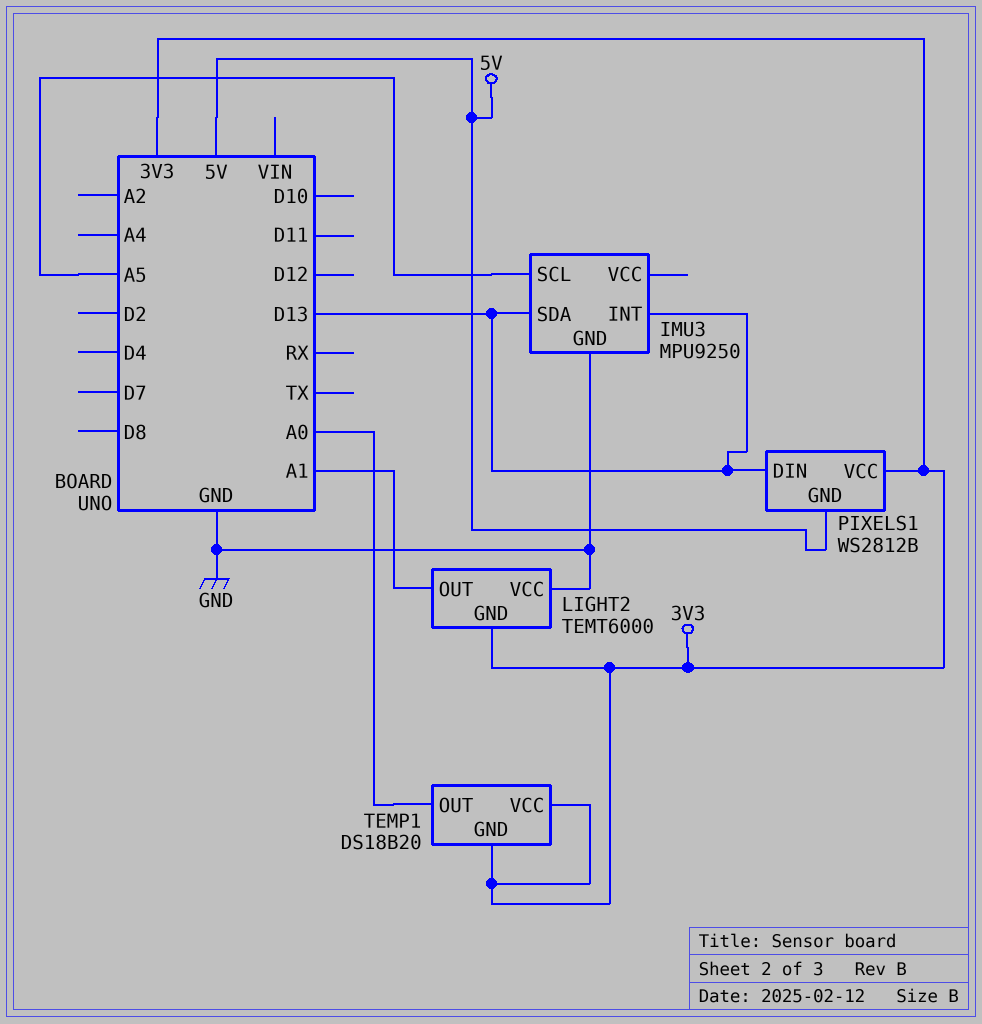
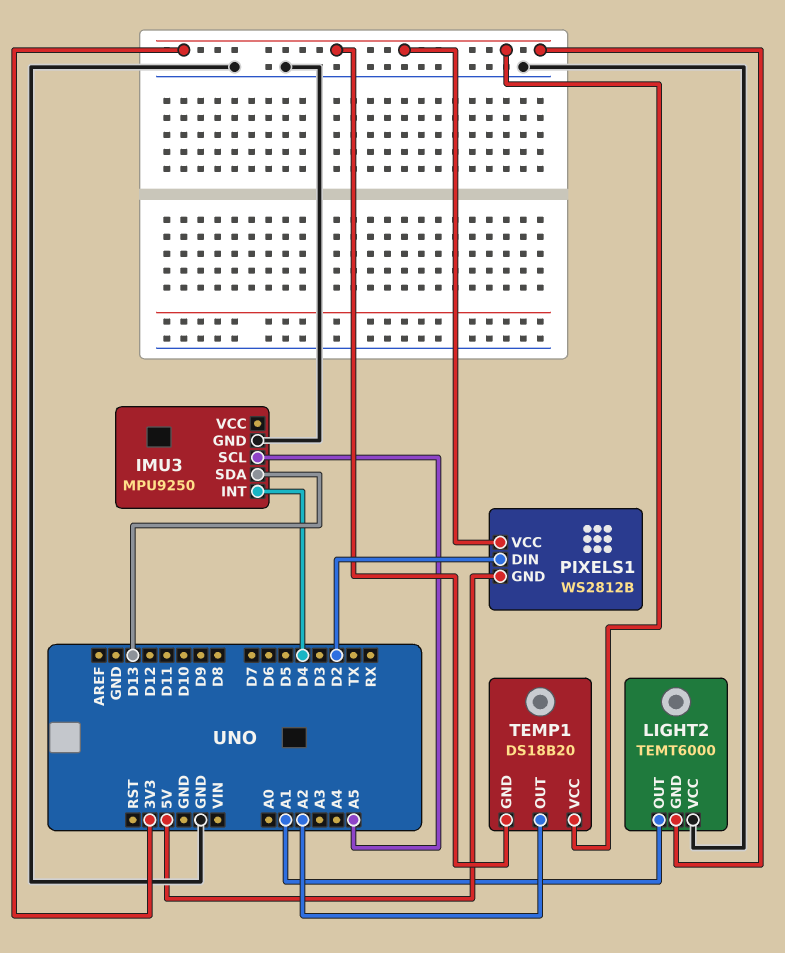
IMU3 pin INT: D13 -> D4
PIXELS1 pin DIN: D13 -> D2
TEMP1 pin OUT: A0 -> A2

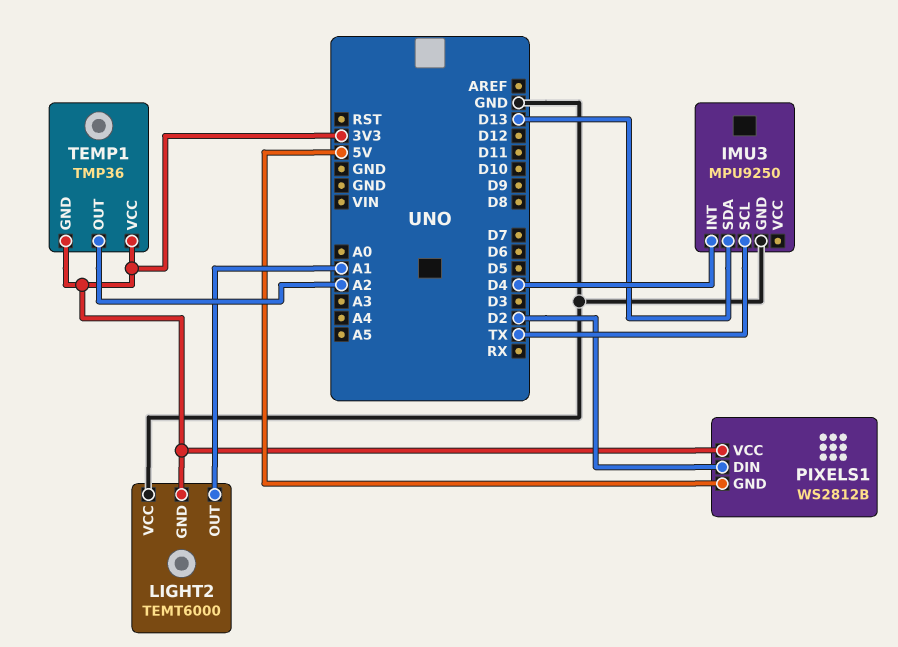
IMU3 pin SCL: A5 -> TX
TEMP1: DS18B20 -> TMP36

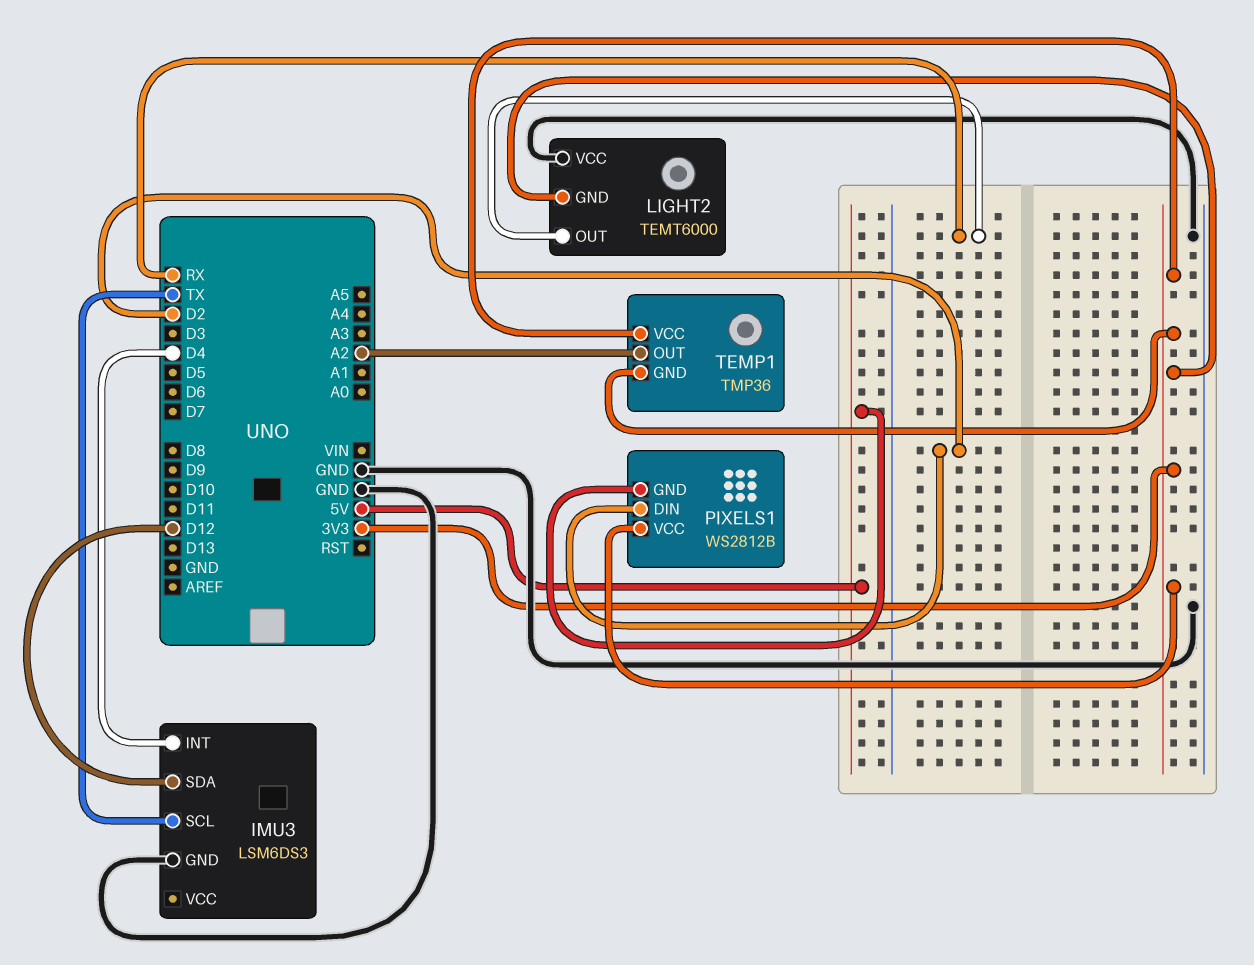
IMU3: MPU9250 -> LSM6DS3
IMU3 pin SDA: D13 -> D12
LIGHT2 pin OUT: A1 -> RX

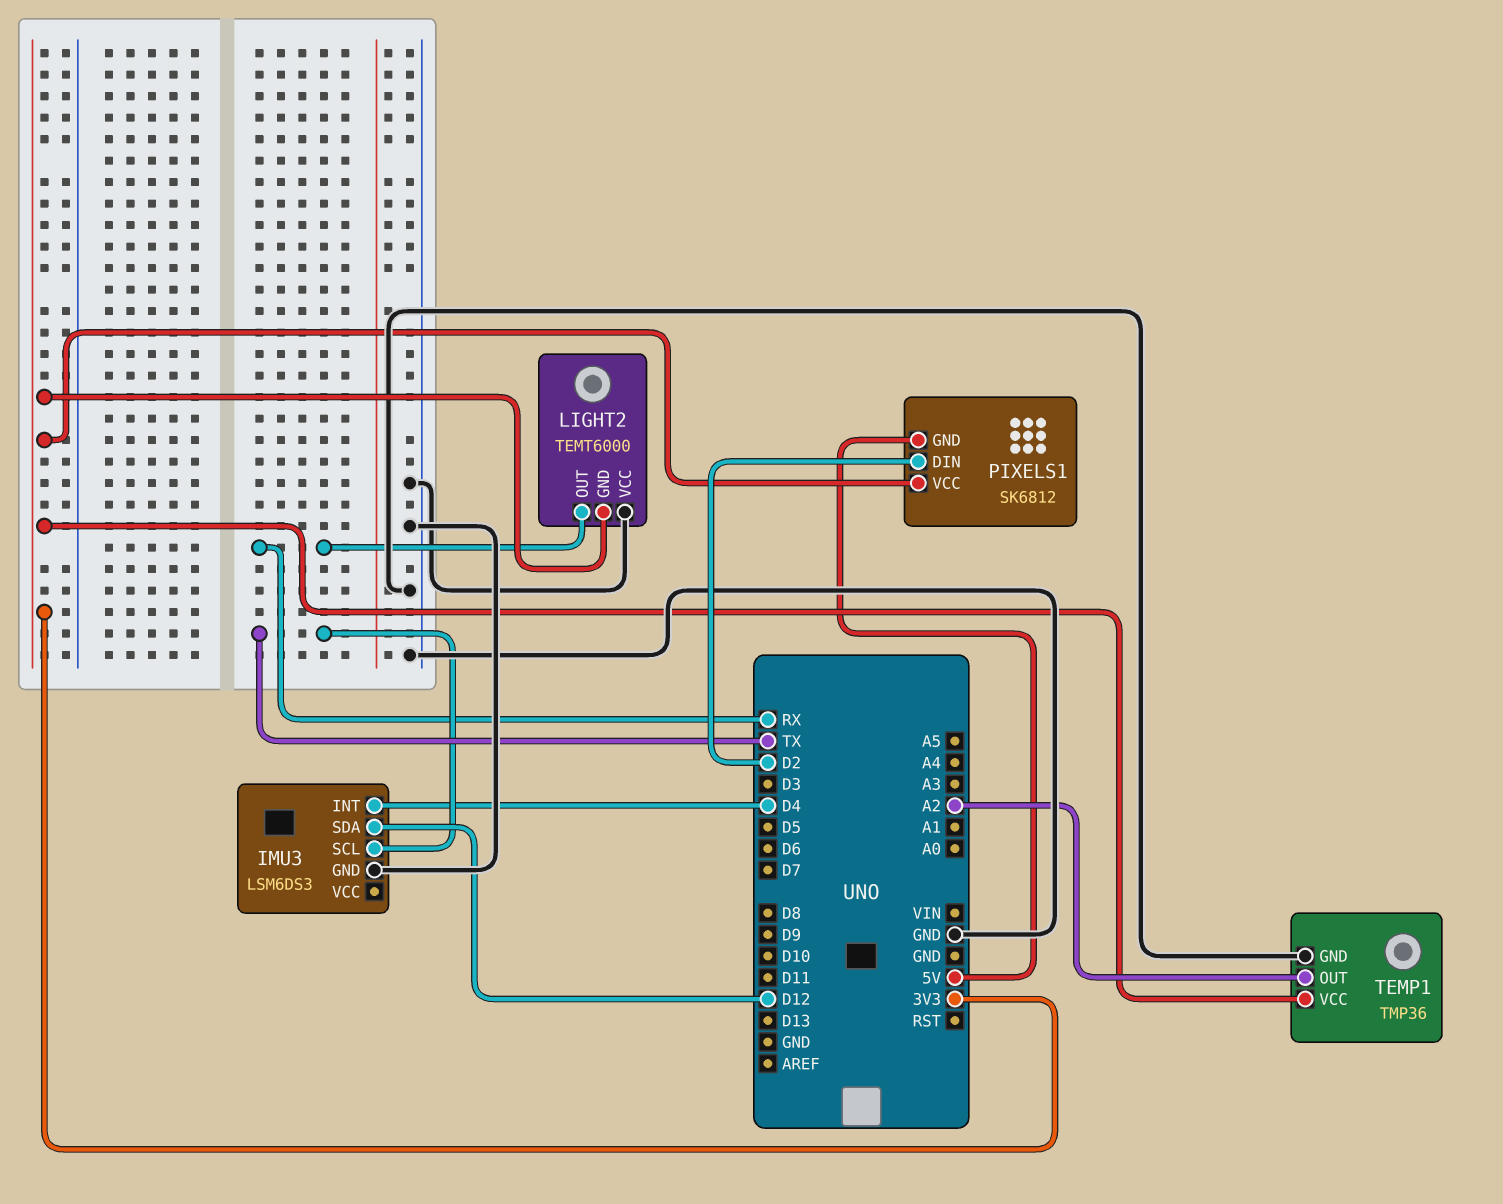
PIXELS1: WS2812B -> SK6812
TEMP1 pin GND: 3V3 -> GND

